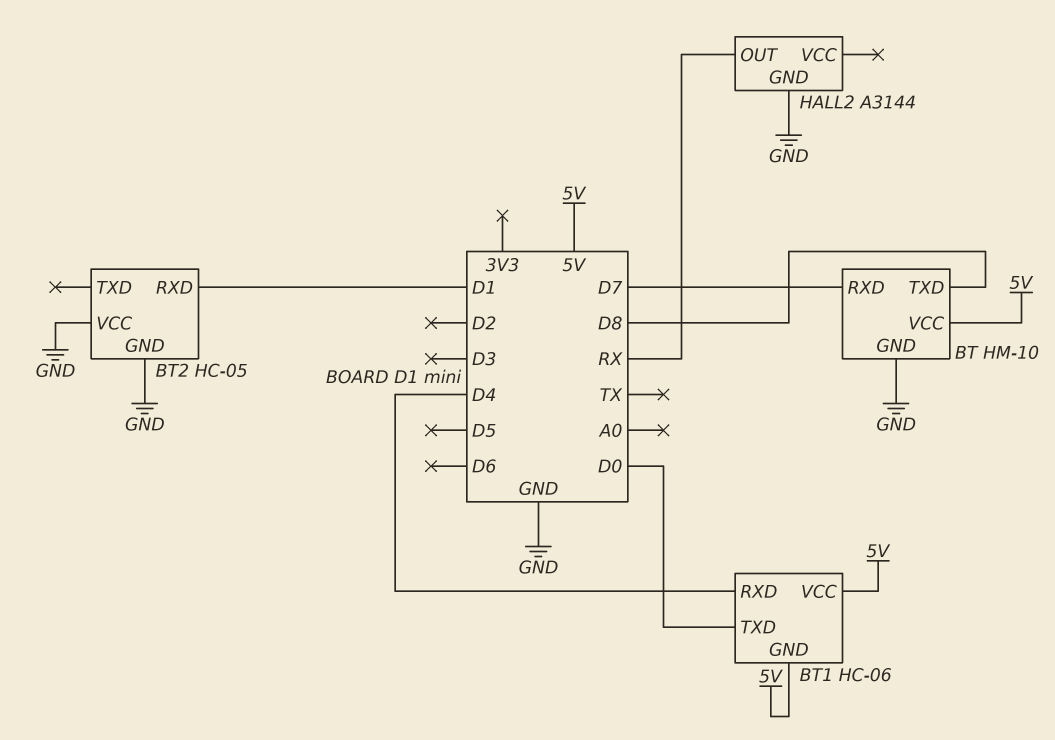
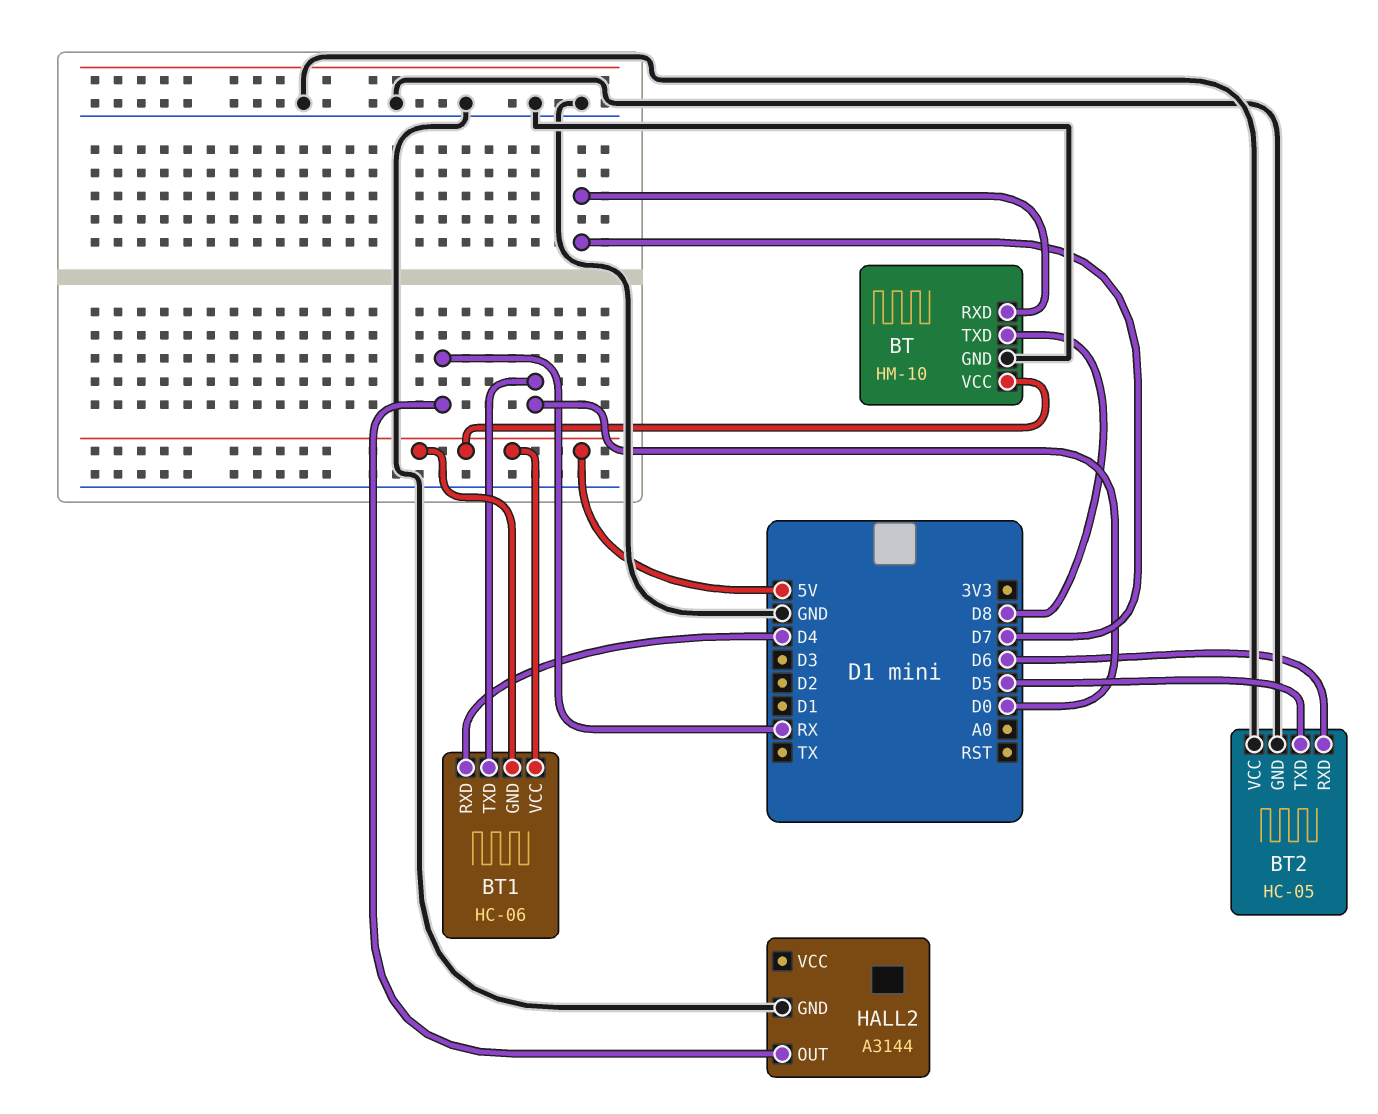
BT2 pin RXD: D1 -> D6
BT2 pin TXD: none -> D5

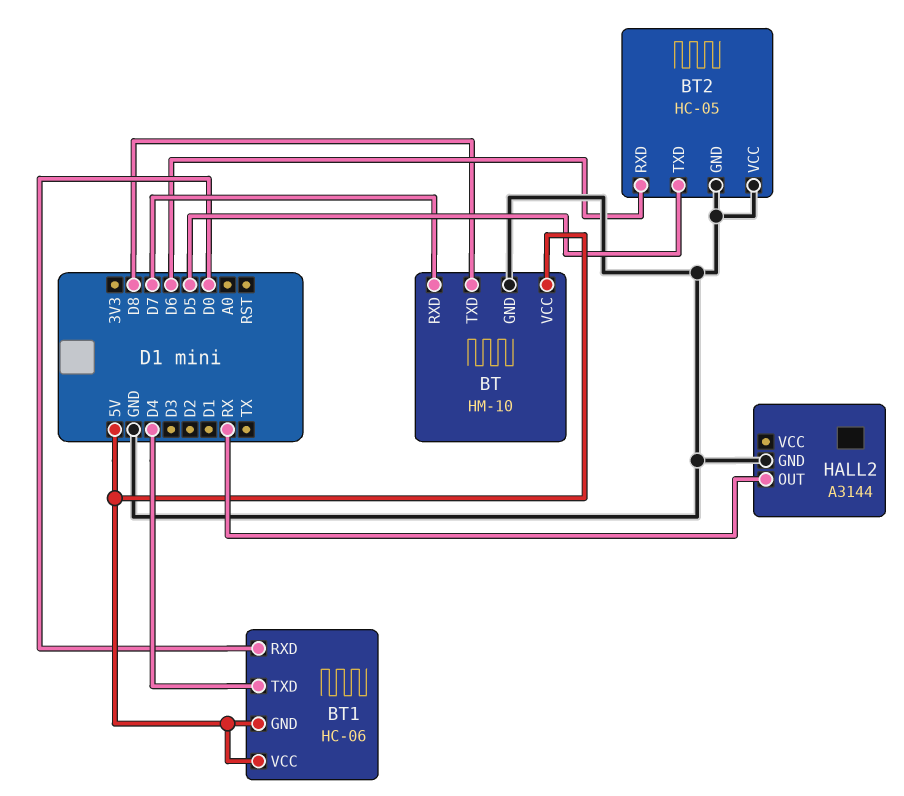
BT1 pin RXD: D4 -> D0
BT1 pin TXD: D0 -> D4

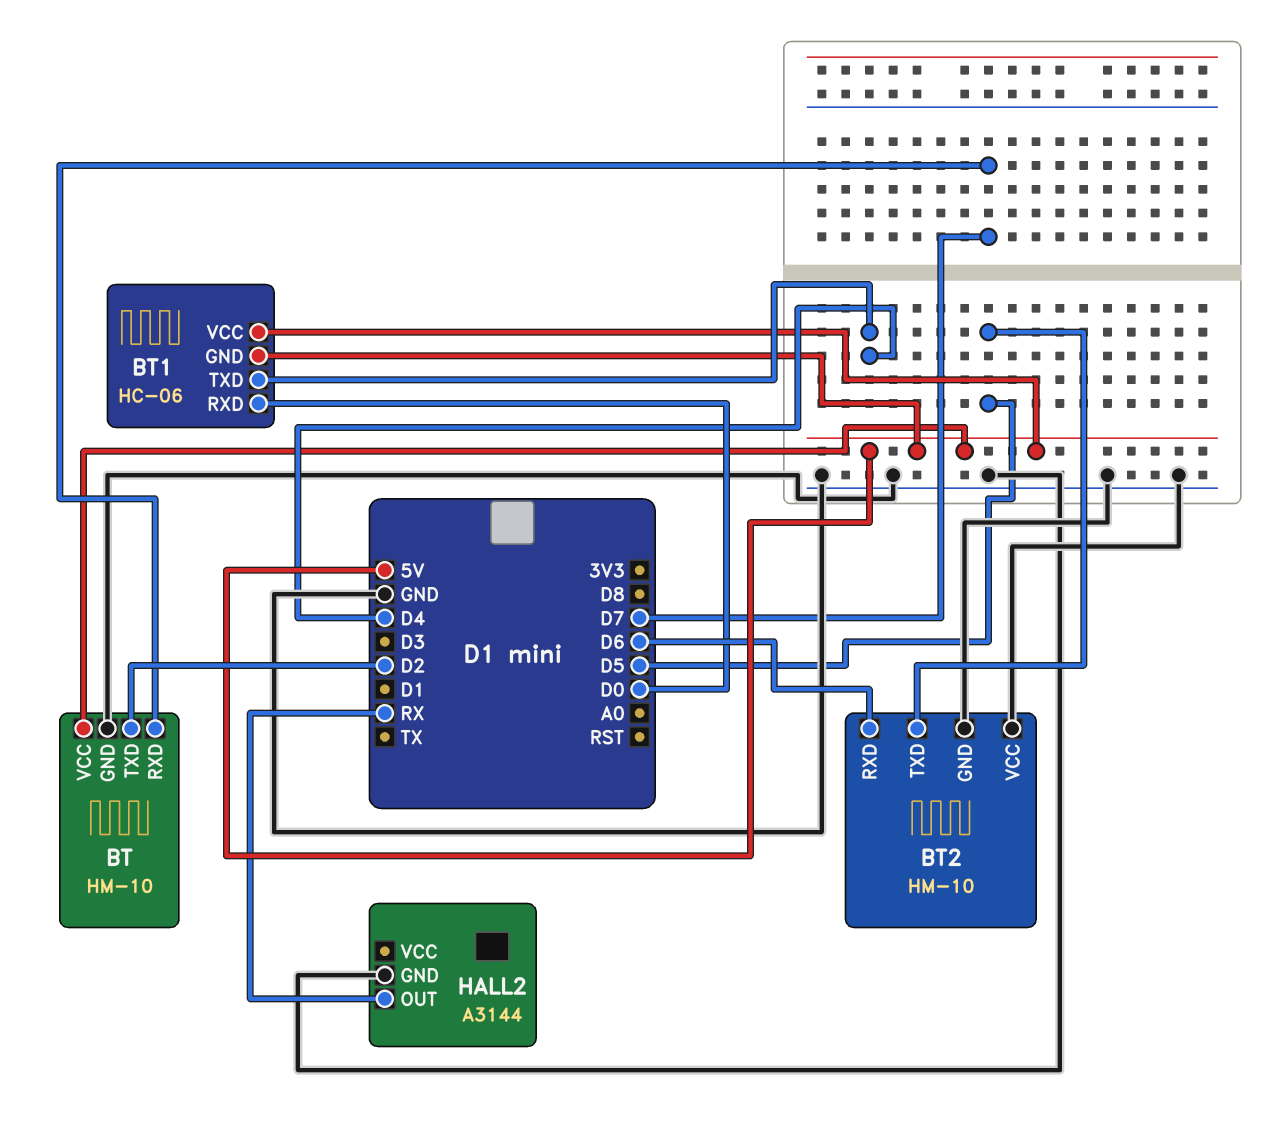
BT pin TXD: D8 -> D2
BT2: HC-05 -> HM-10

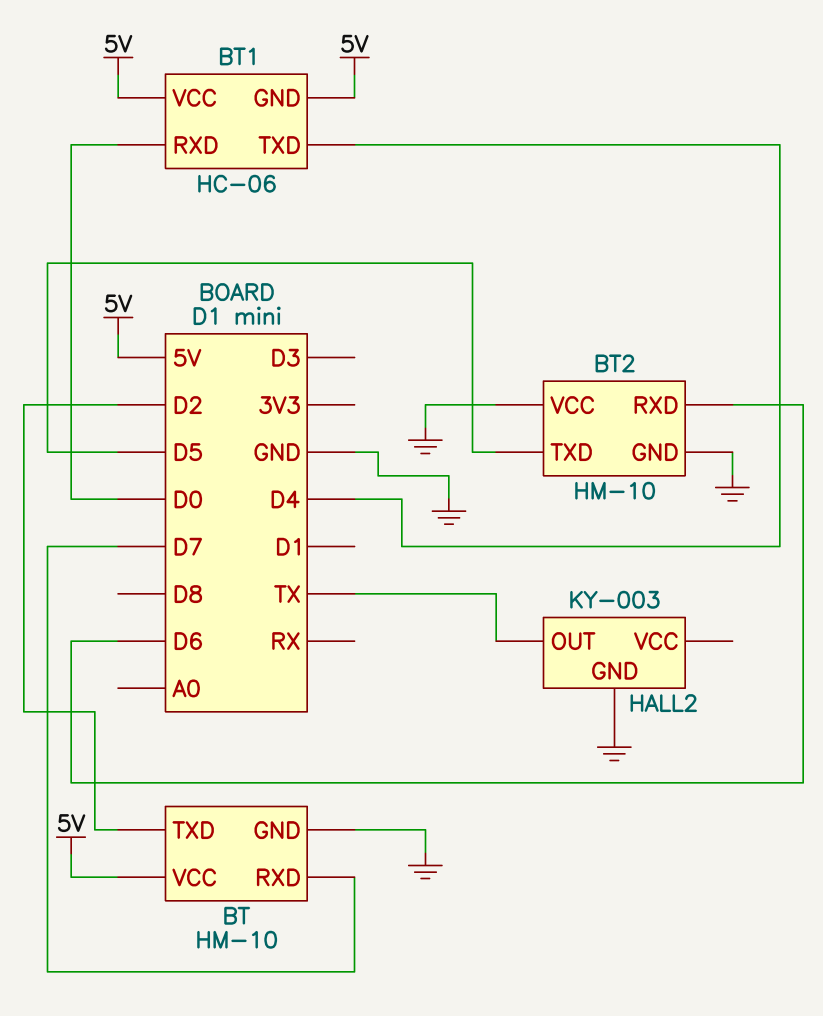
HALL2: A3144 -> KY-003
HALL2 pin OUT: RX -> TX

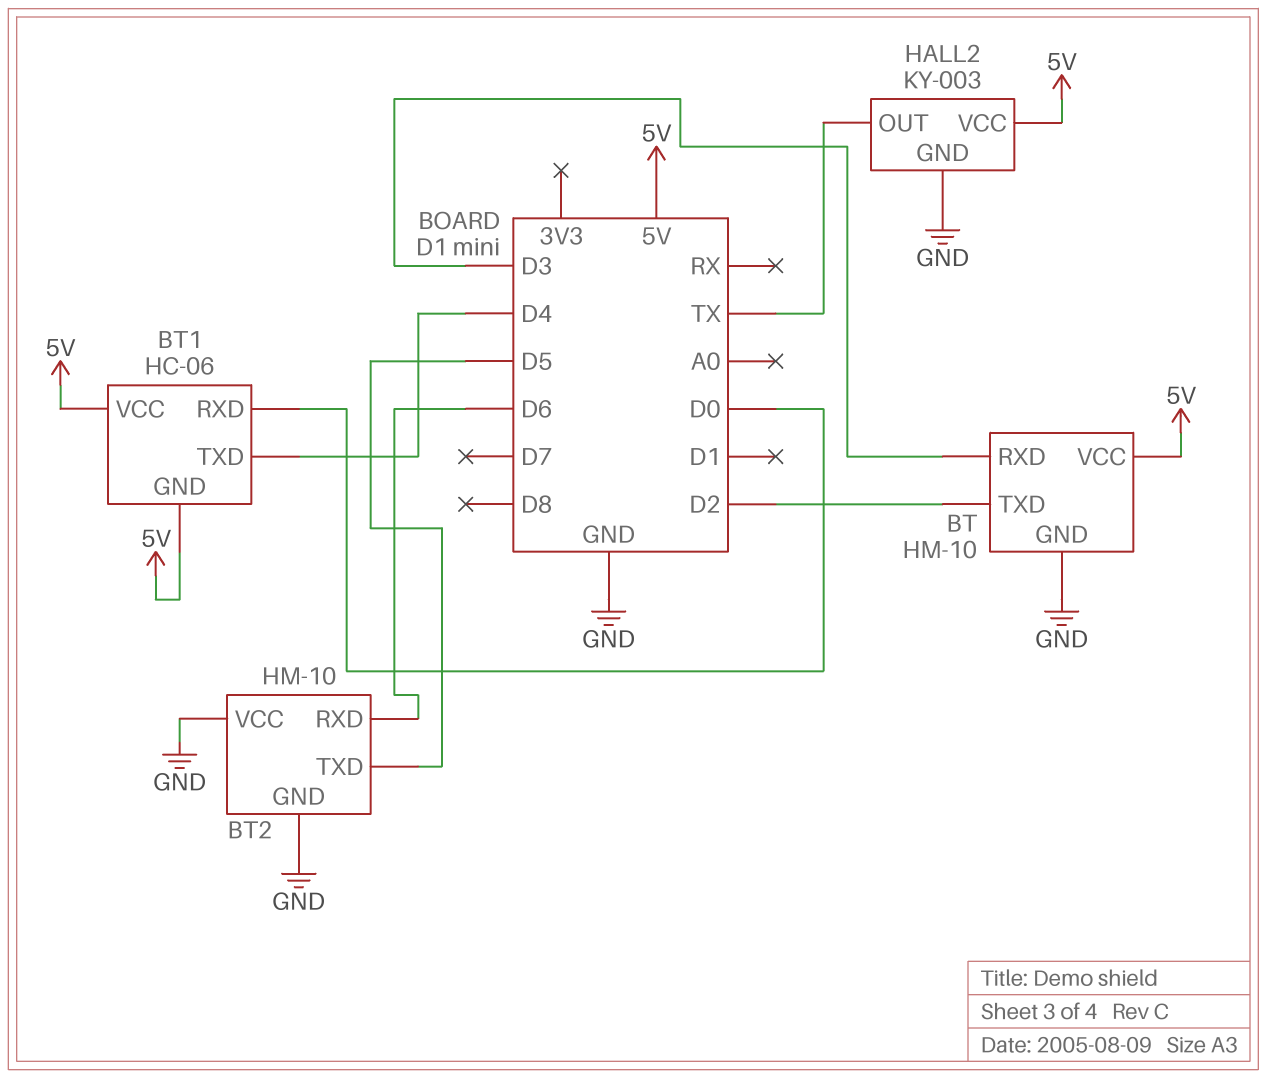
BT pin RXD: D7 -> D3
HALL2 pin VCC: none -> 5V

